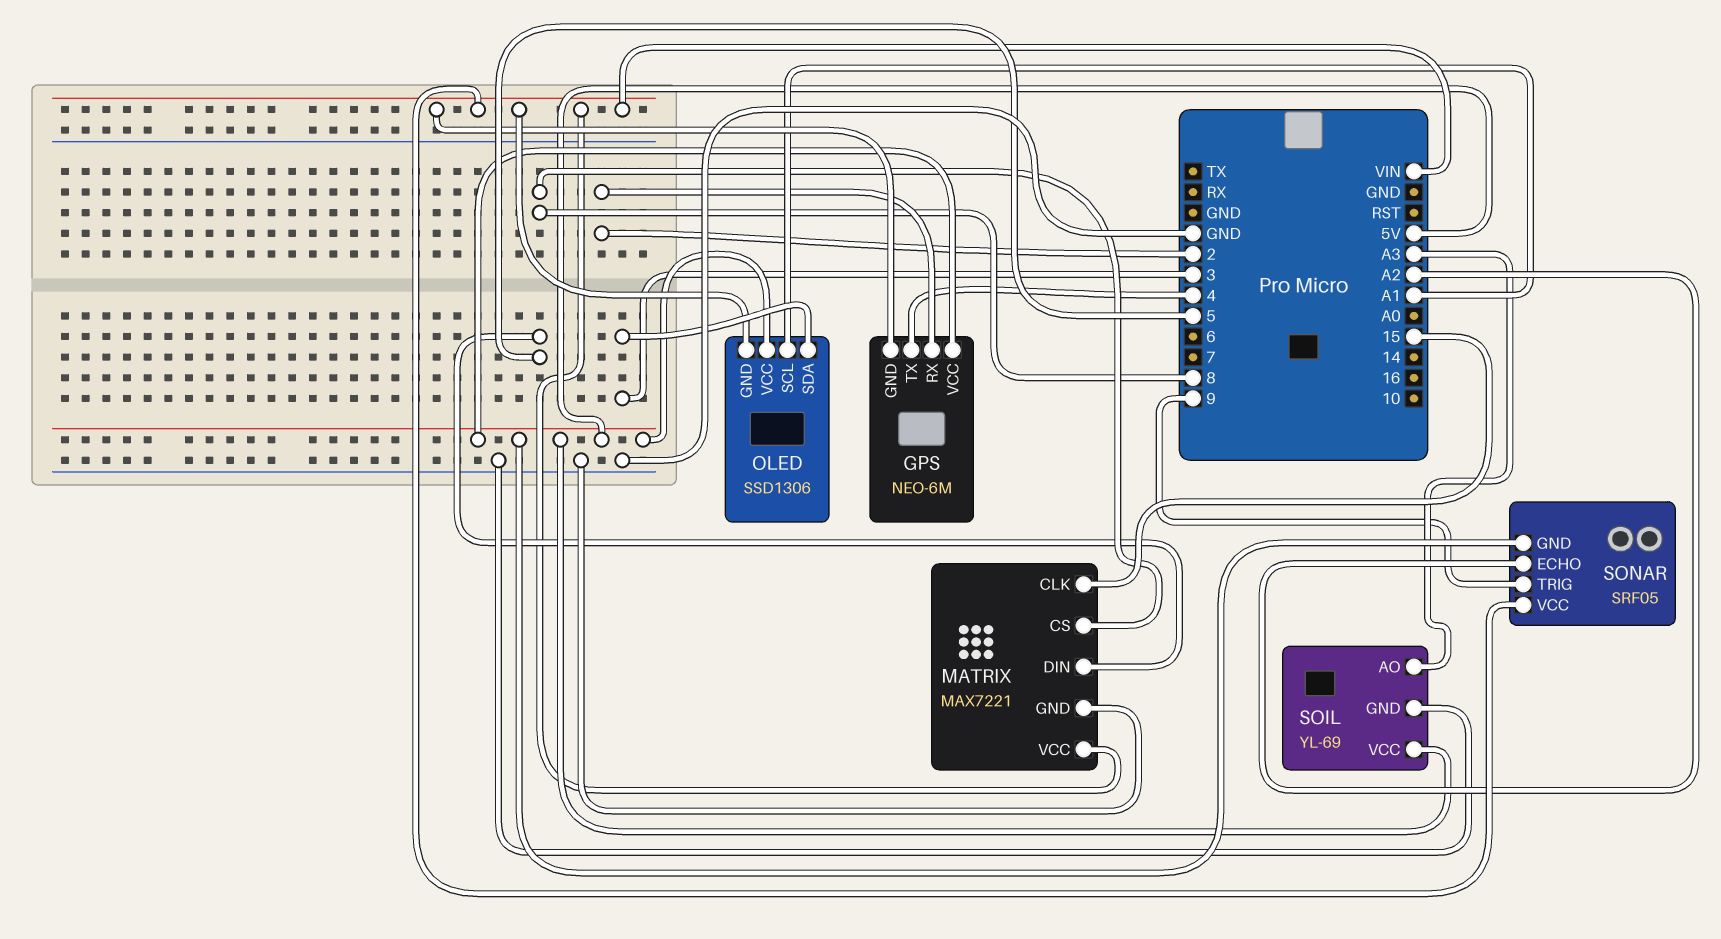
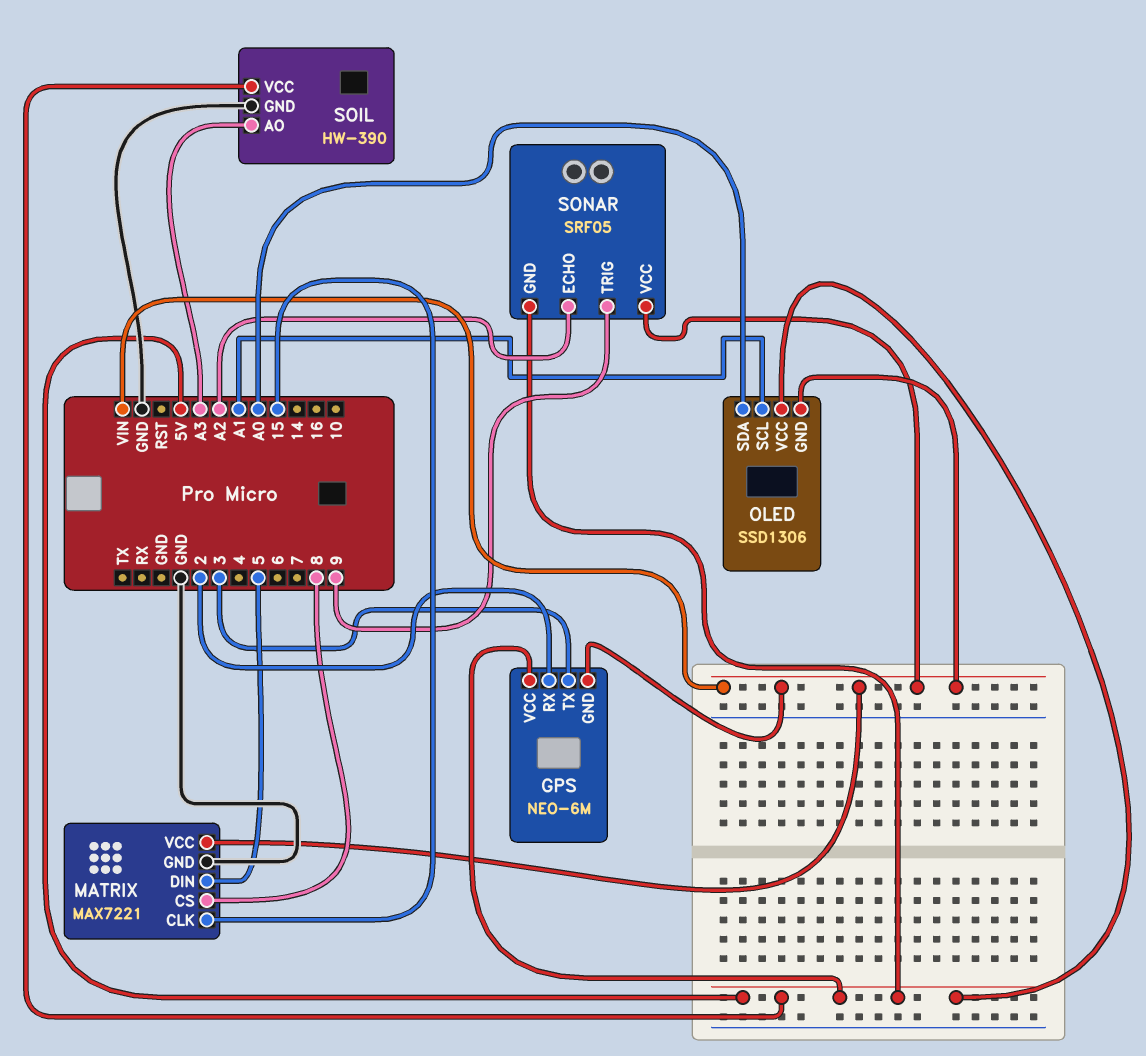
GPS pin TX: 4 -> 3
OLED pin SDA: 3 -> A0
SOIL: YL-69 -> HW-390

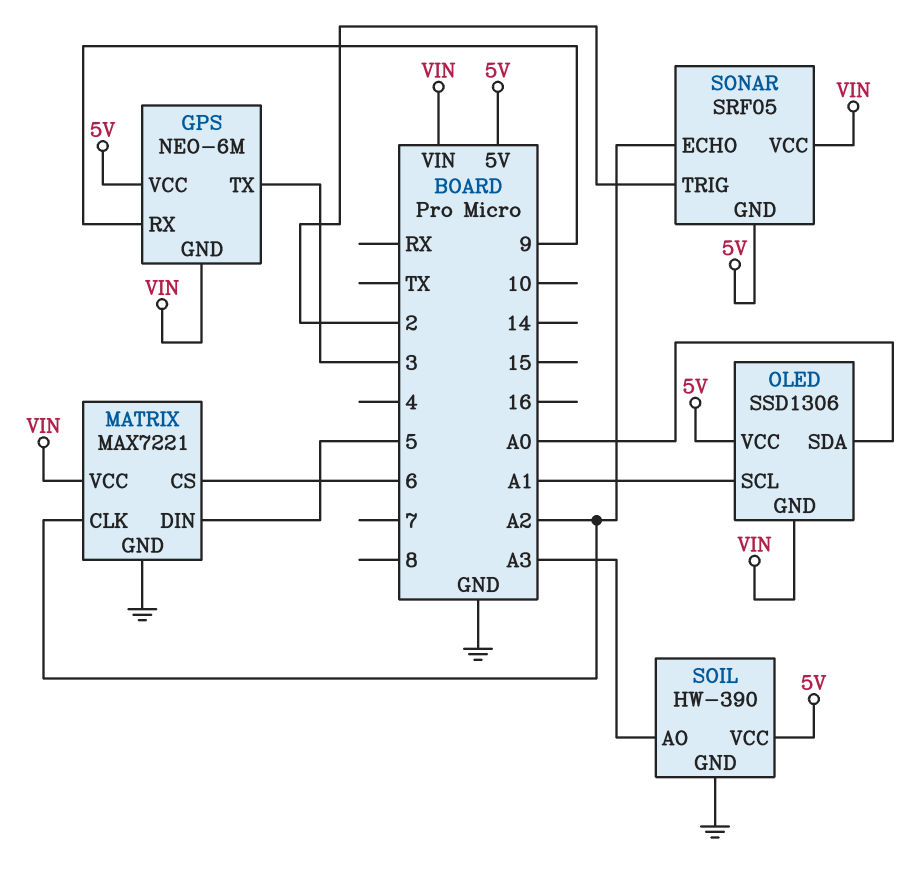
GPS pin RX: 2 -> 9
MATRIX pin CLK: 15 -> A2
MATRIX pin CS: 8 -> 6
SONAR pin TRIG: 9 -> 2

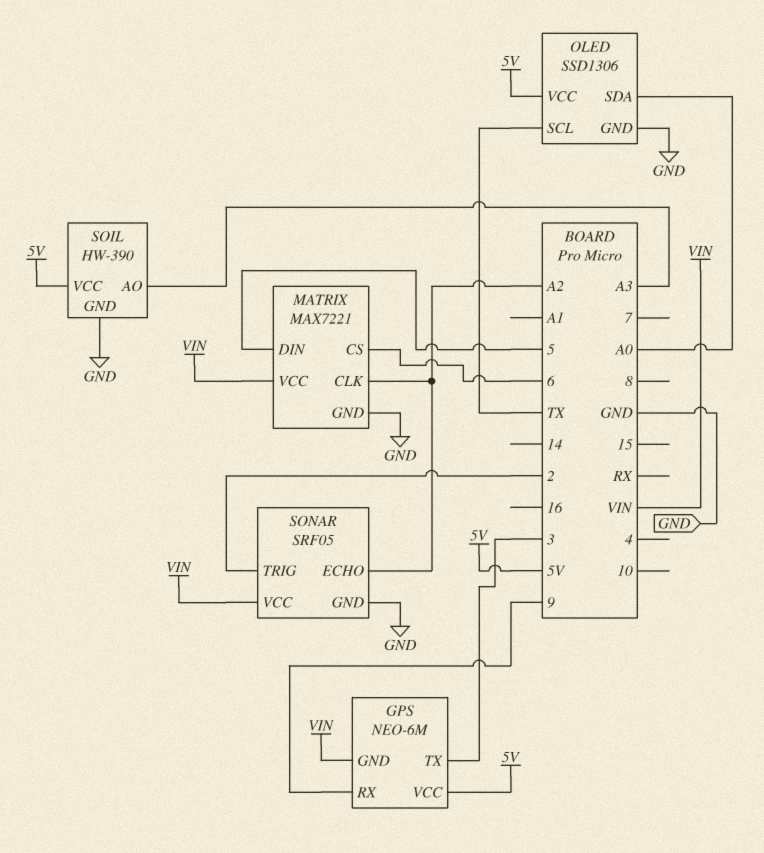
OLED pin GND: VIN -> GND
OLED pin SCL: A1 -> TX
SONAR pin GND: 5V -> GND

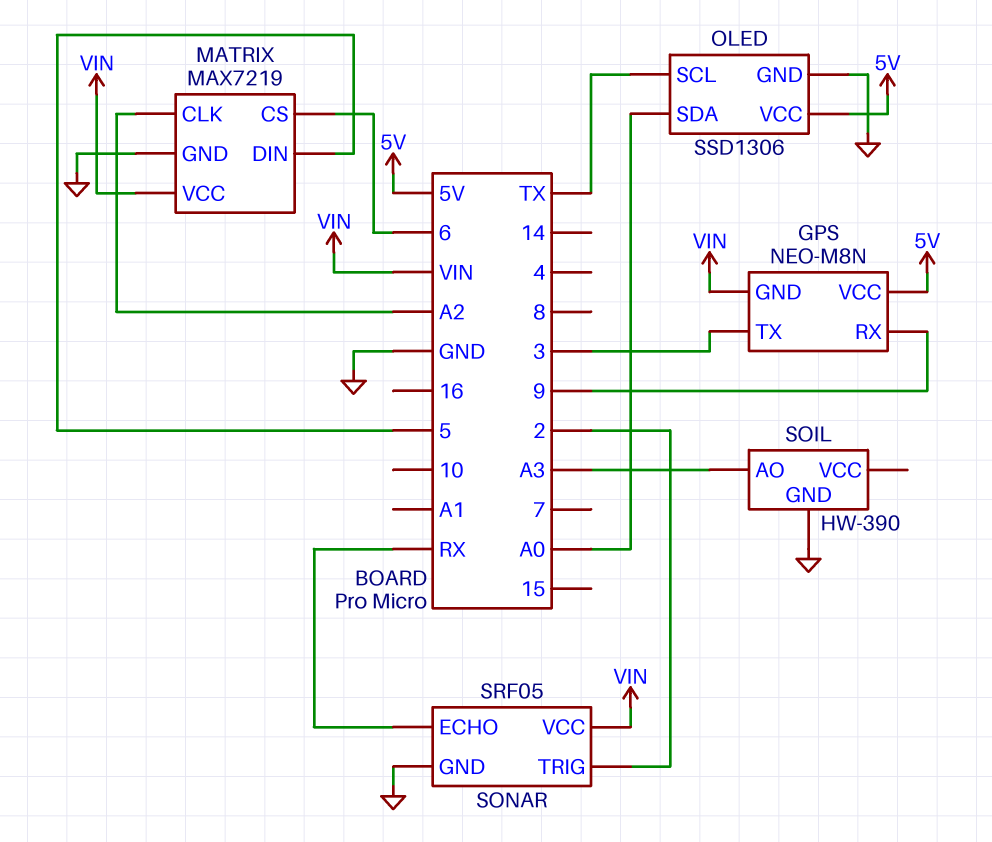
GPS: NEO-6M -> NEO-M8N
MATRIX: MAX7221 -> MAX7219
SOIL pin VCC: 5V -> none
SONAR pin ECHO: A2 -> RX

